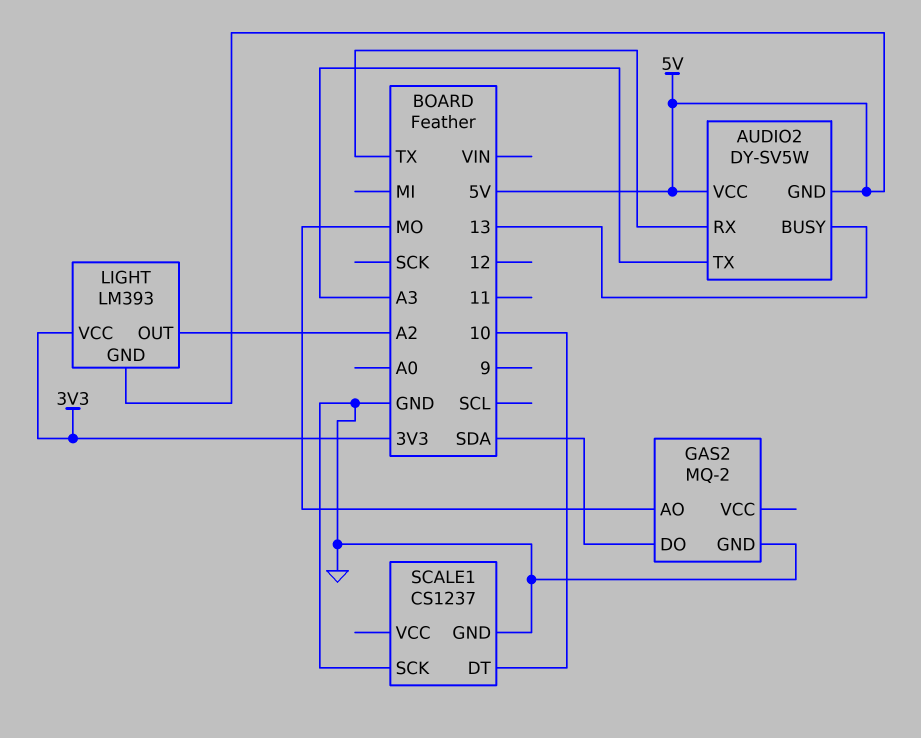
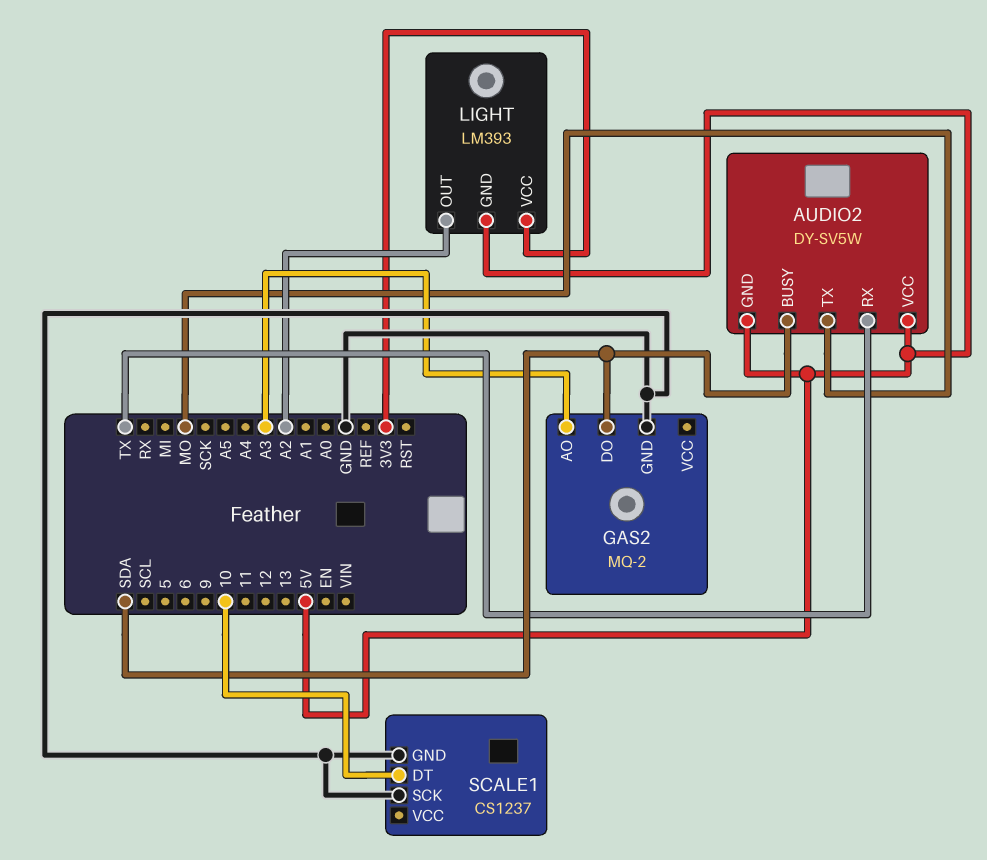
AUDIO2 pin BUSY: 13 -> SDA
AUDIO2 pin TX: A3 -> MO
GAS2 pin AO: MO -> A3

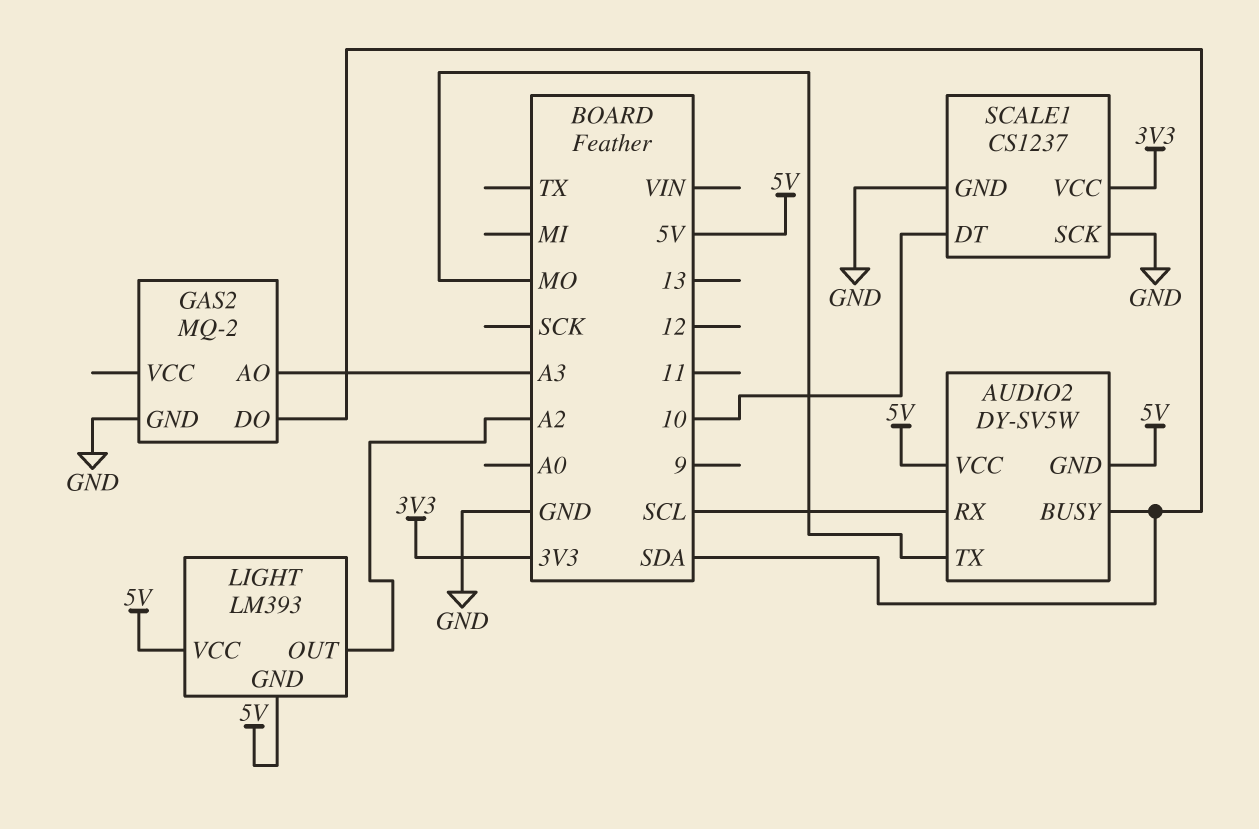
AUDIO2 pin RX: TX -> SCL
LIGHT pin VCC: 3V3 -> 5V
SCALE1 pin VCC: none -> 3V3

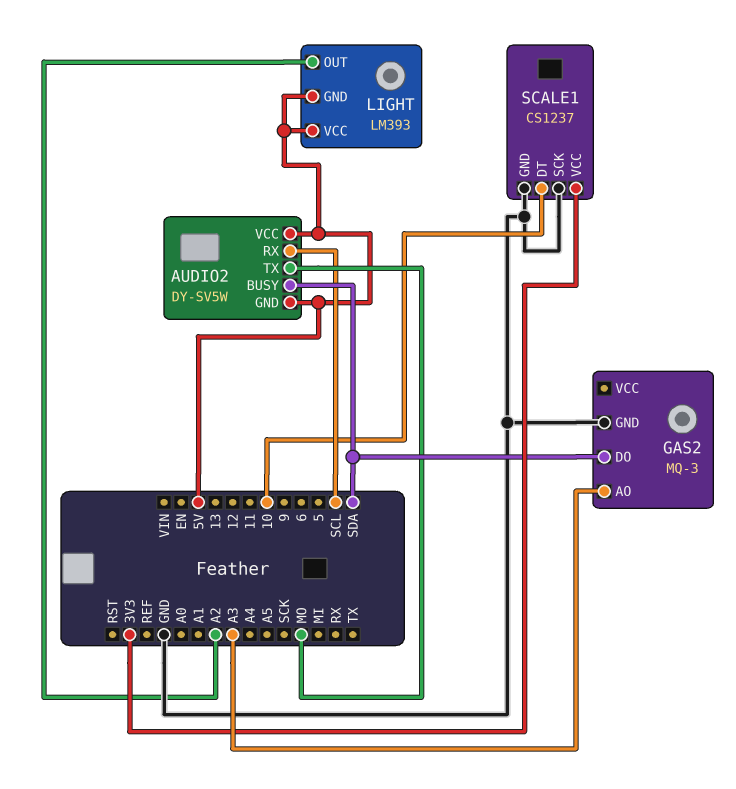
GAS2: MQ-2 -> MQ-3

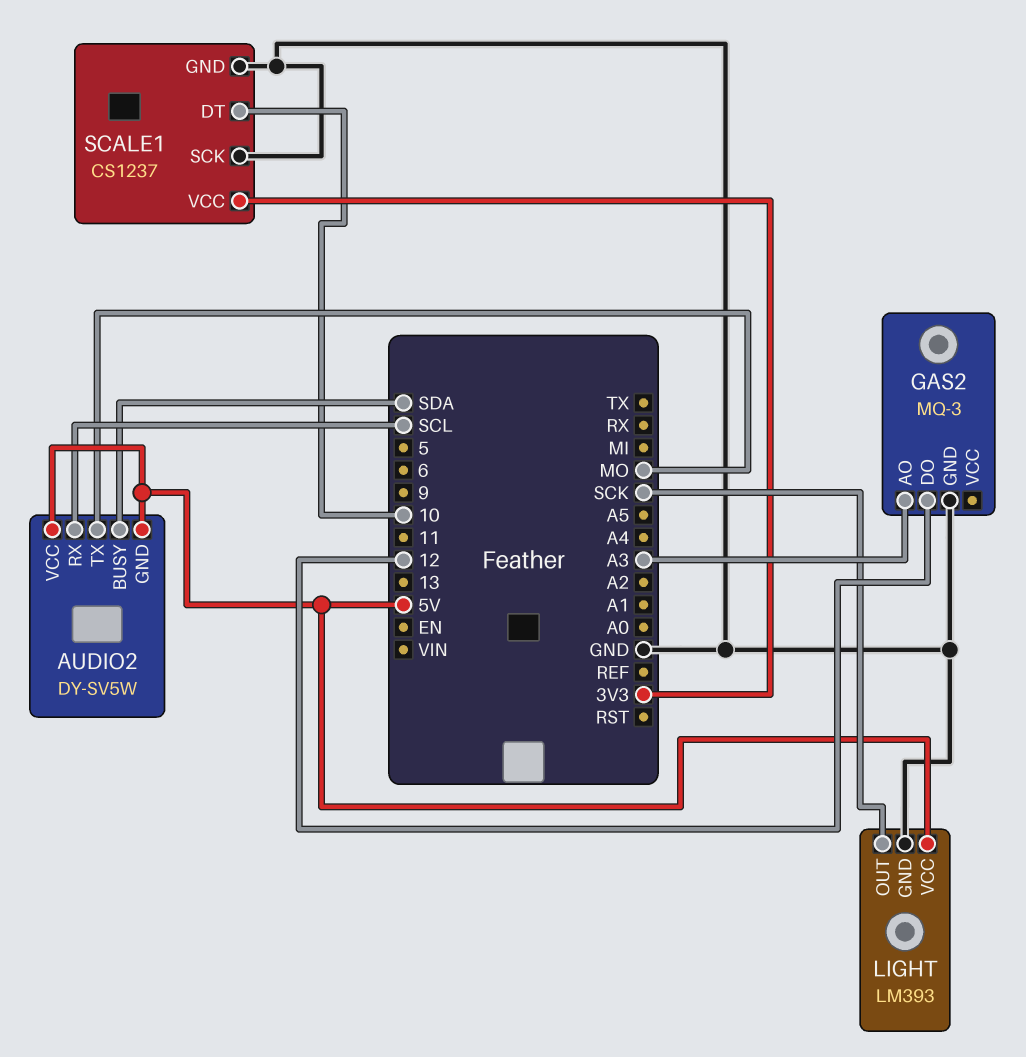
GAS2 pin DO: SDA -> 12
LIGHT pin GND: 5V -> GND
LIGHT pin OUT: A2 -> SCK

